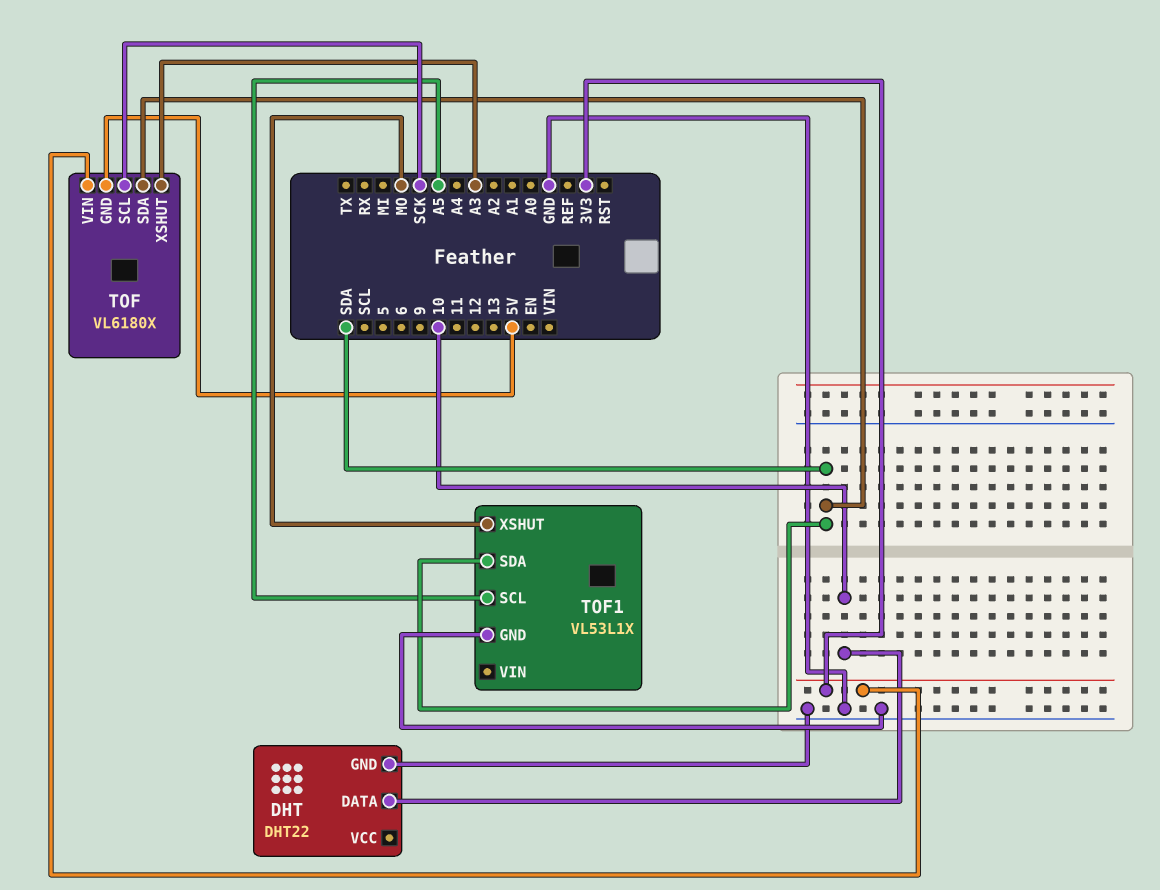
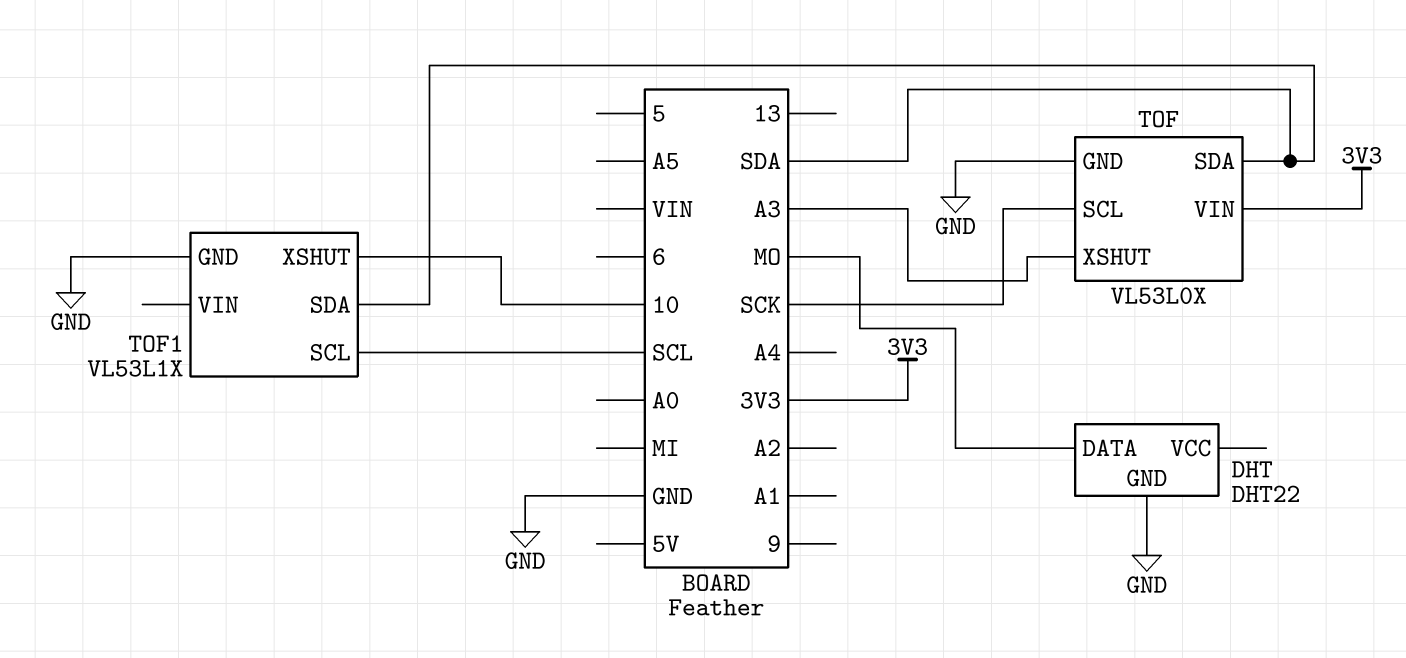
DHT pin DATA: 10 -> MO
TOF: VL6180X -> VL53L0X
TOF pin GND: 5V -> GND
TOF1 pin SCL: A5 -> SCL
TOF1 pin XSHUT: MO -> 10

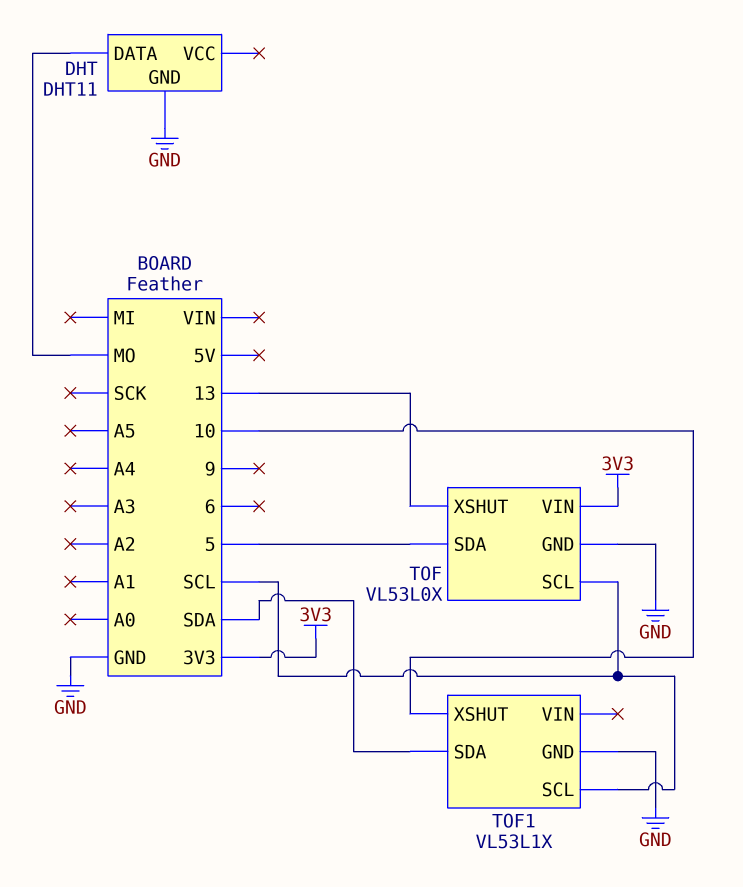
DHT: DHT22 -> DHT11
TOF pin SCL: SCK -> SCL
TOF pin SDA: SDA -> 5
TOF pin XSHUT: A3 -> 13

